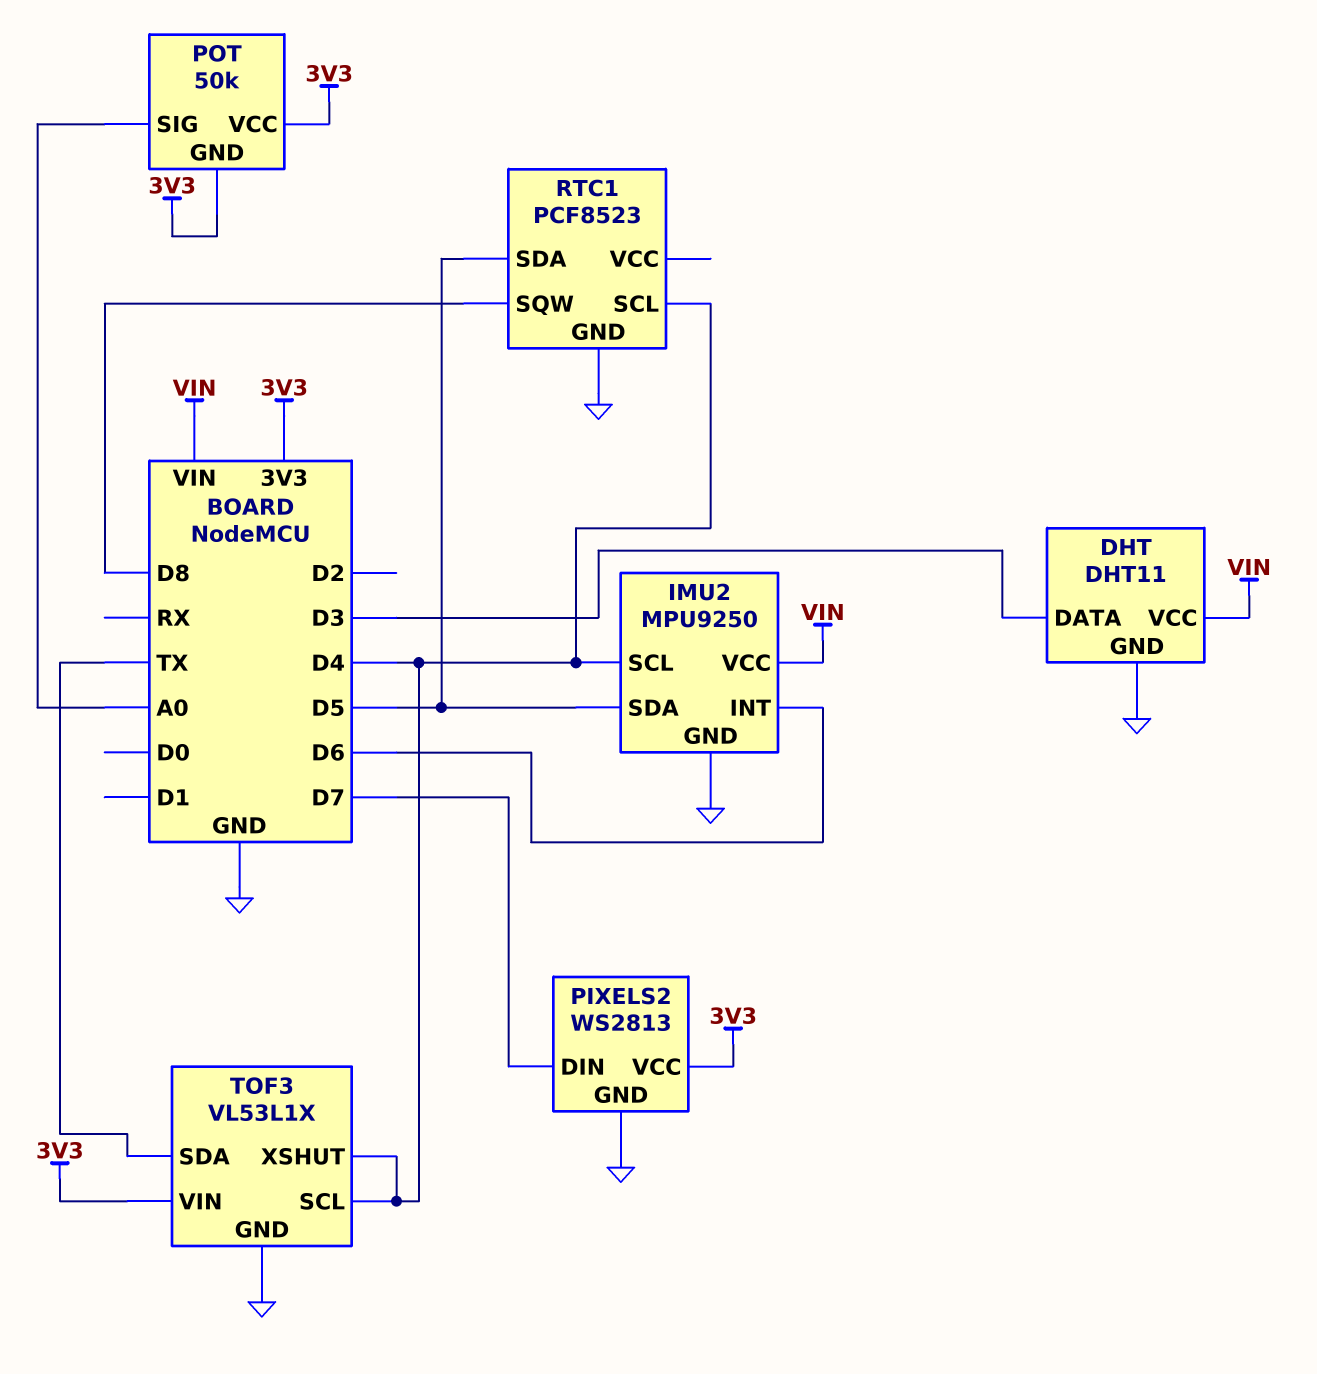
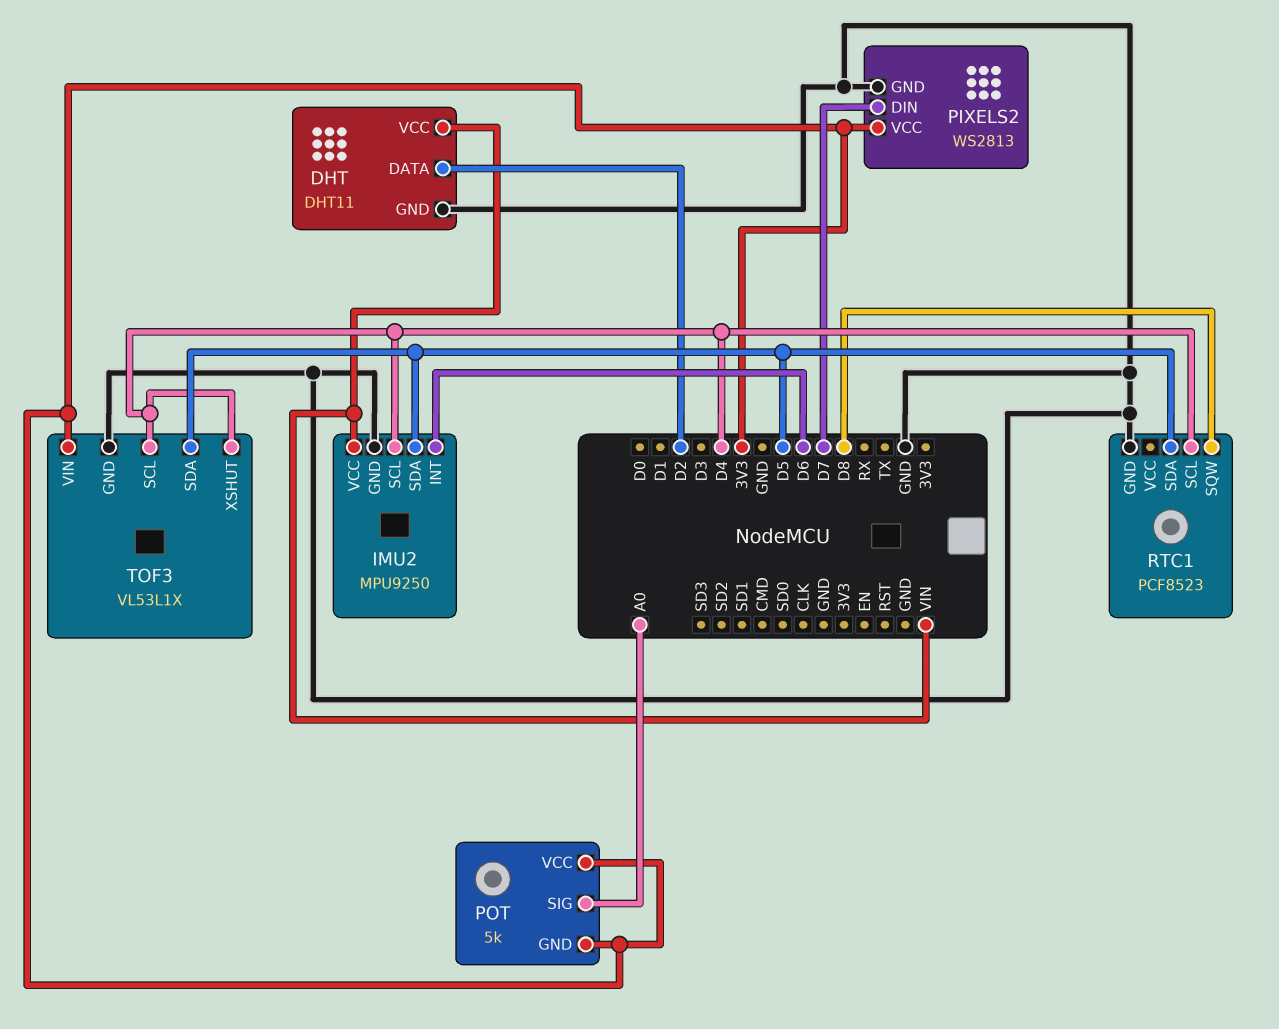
DHT pin DATA: D3 -> D2
POT: 50k -> 5k
TOF3 pin SDA: TX -> D5

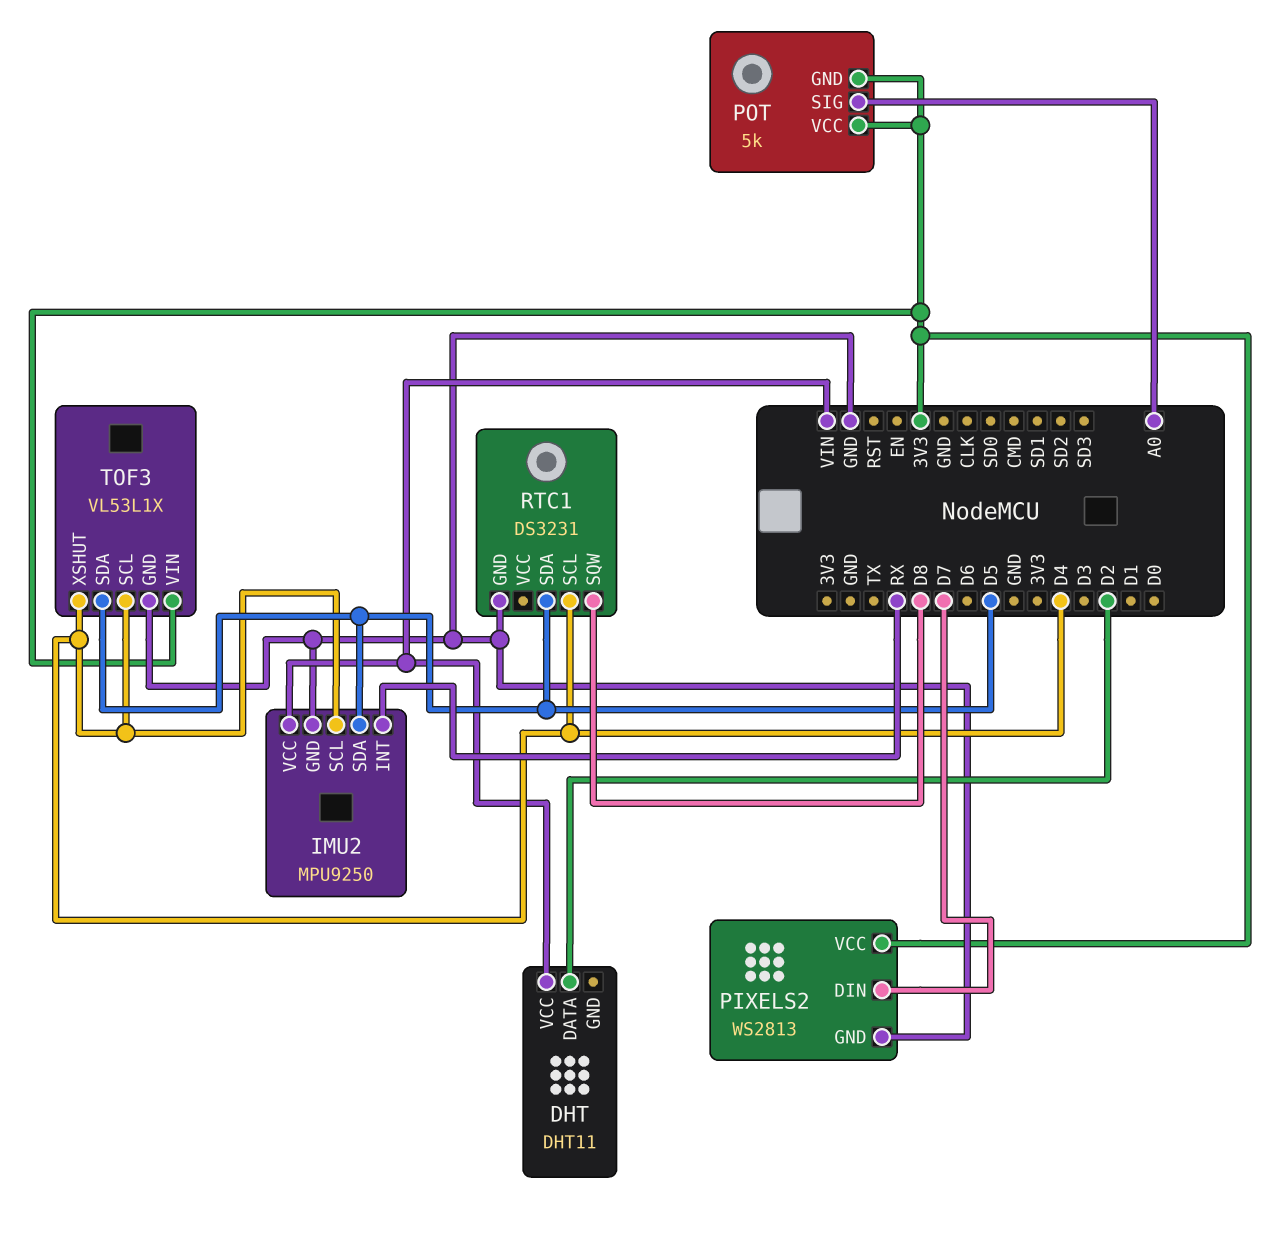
DHT pin GND: GND -> none
IMU2 pin INT: D6 -> RX
RTC1: PCF8523 -> DS3231

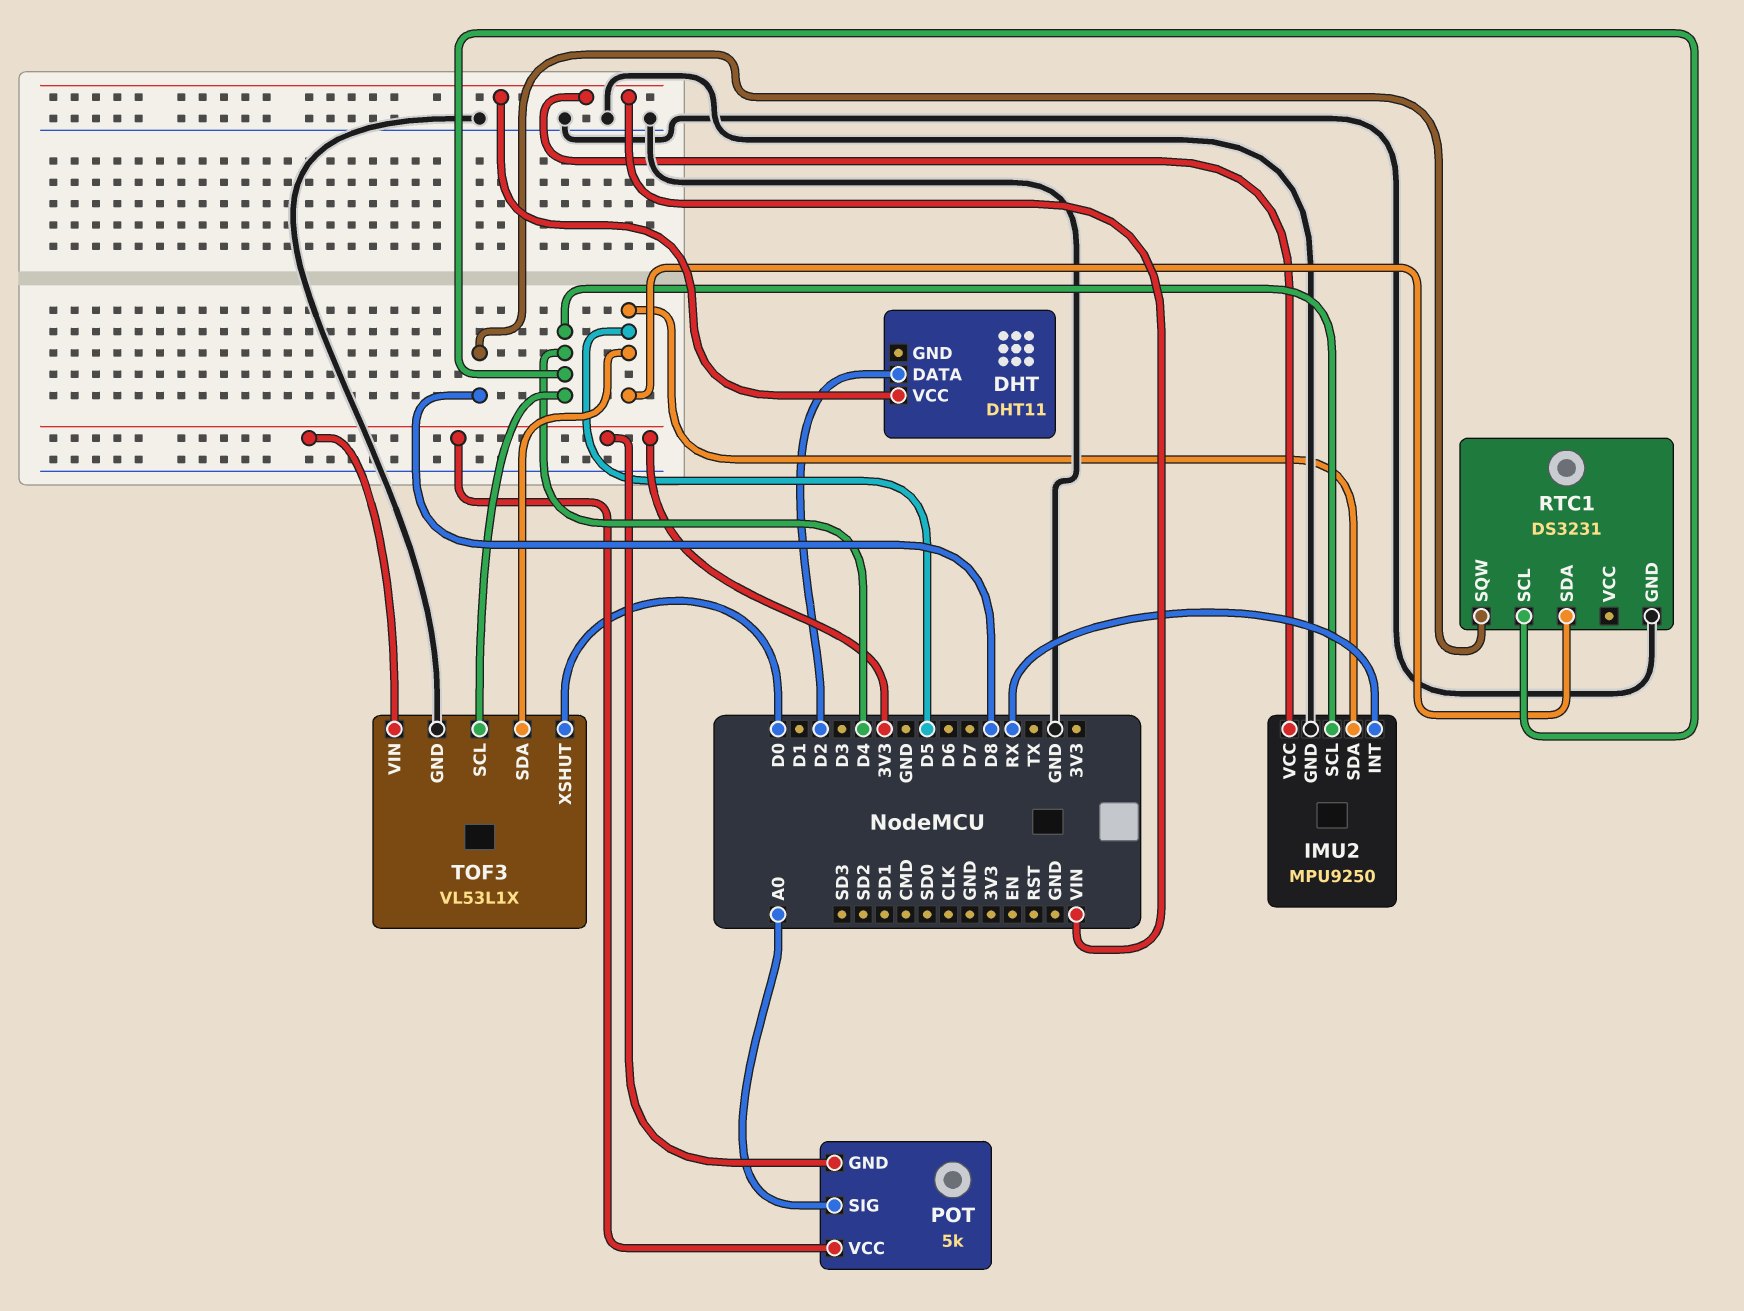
PIXELS2: WS2813 -> none
PIXELS2 pin DIN: D7 -> none
PIXELS2 pin GND: GND -> none
PIXELS2 pin VCC: 3V3 -> none
TOF3 pin XSHUT: D4 -> D0

